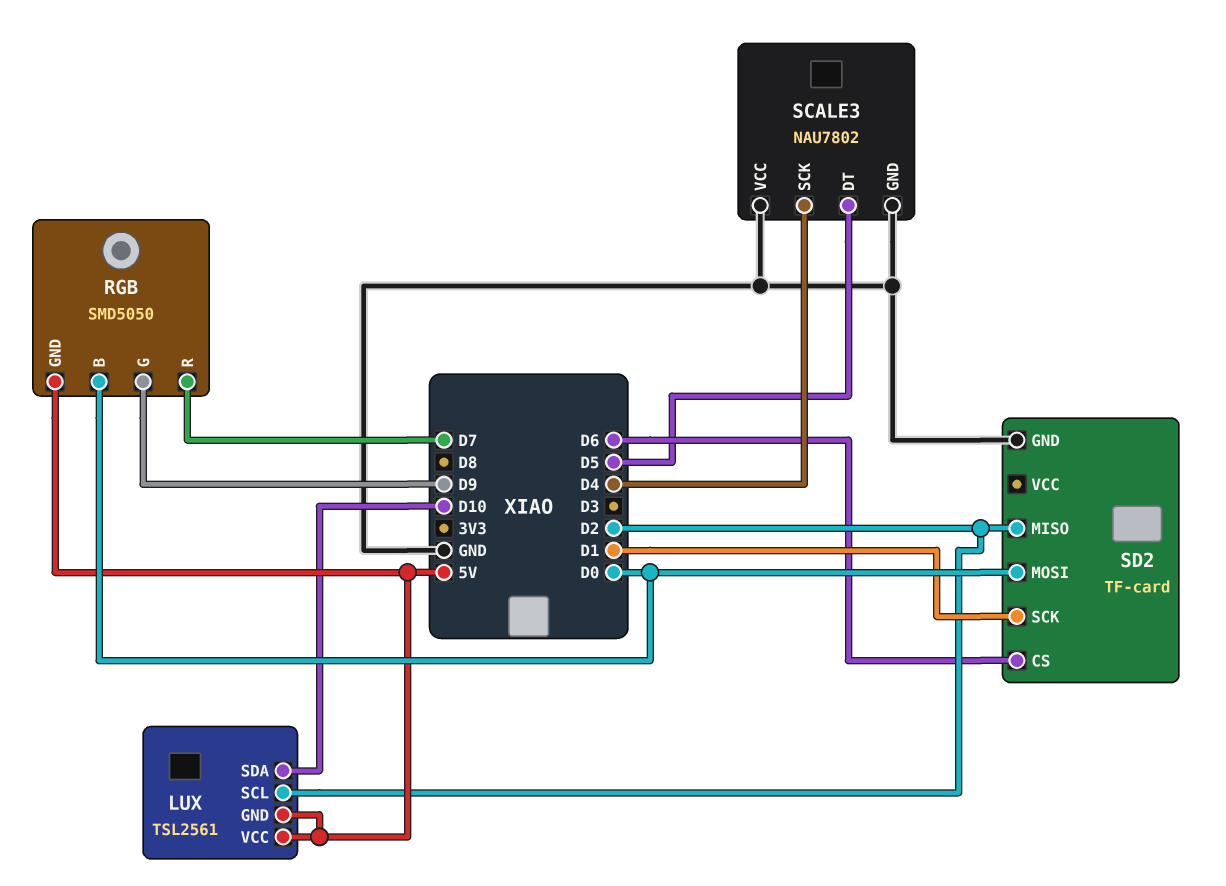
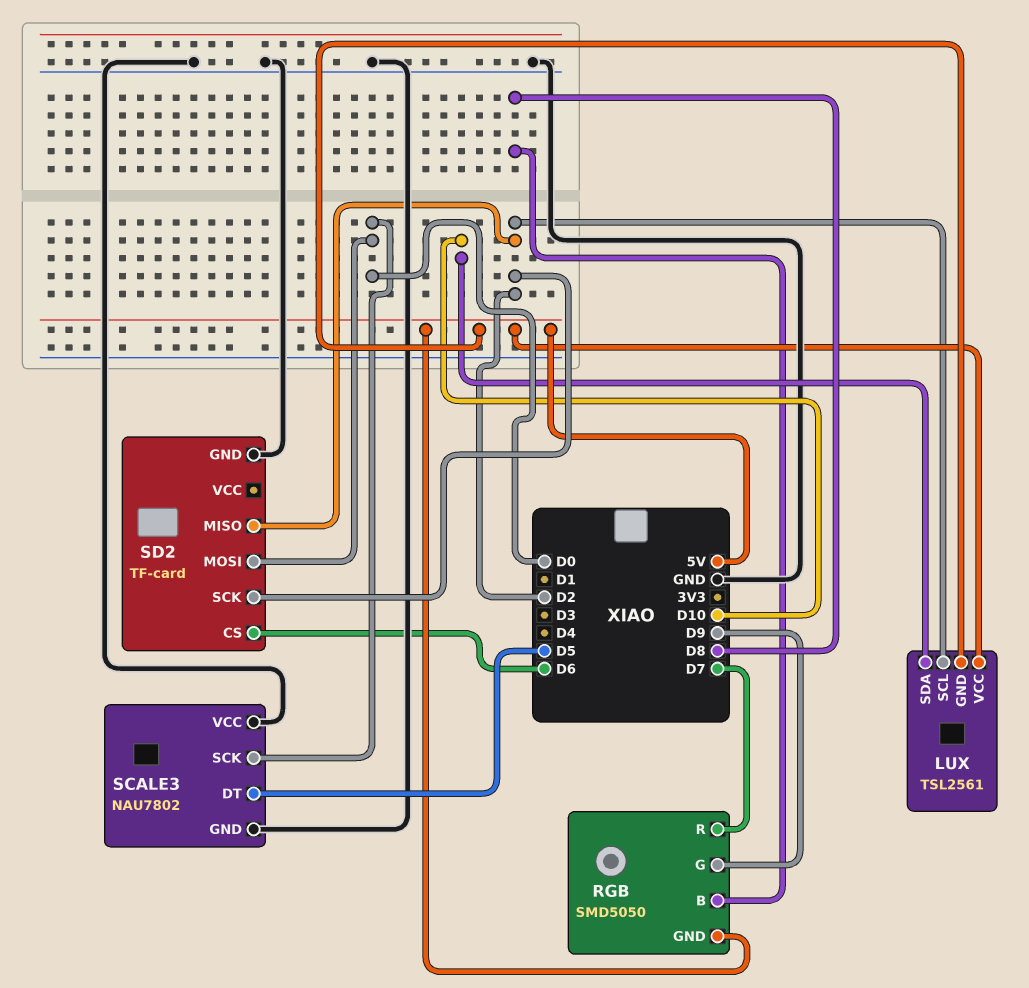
RGB pin B: D0 -> D8
SCALE3 pin SCK: D4 -> D0
SD2 pin SCK: D1 -> D2

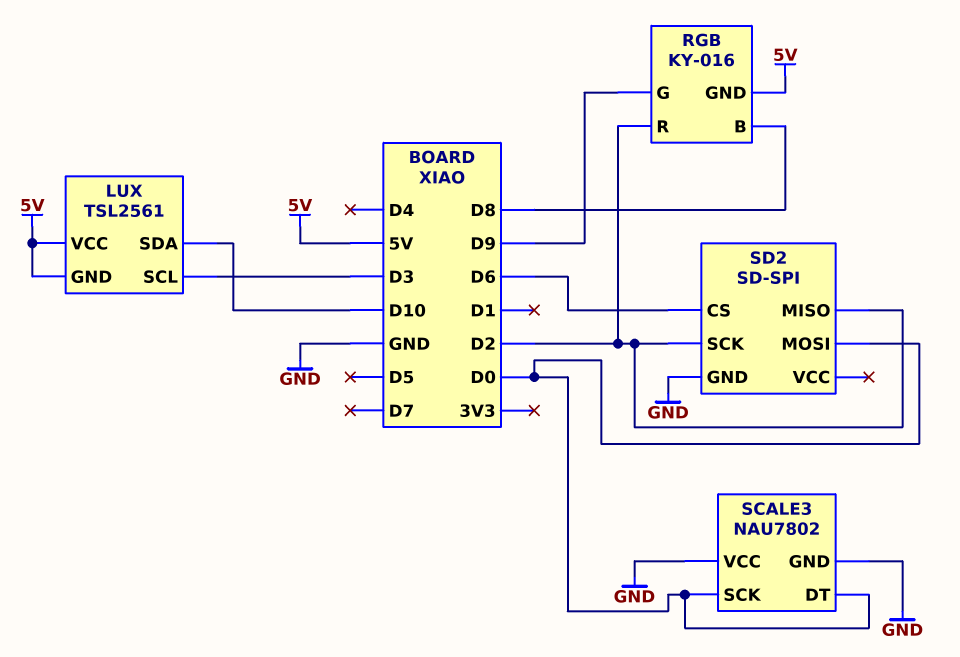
LUX pin SCL: D2 -> D3
RGB: SMD5050 -> KY-016
RGB pin R: D7 -> D2
SCALE3 pin DT: D5 -> D0
SD2: TF-card -> SD-SPI

